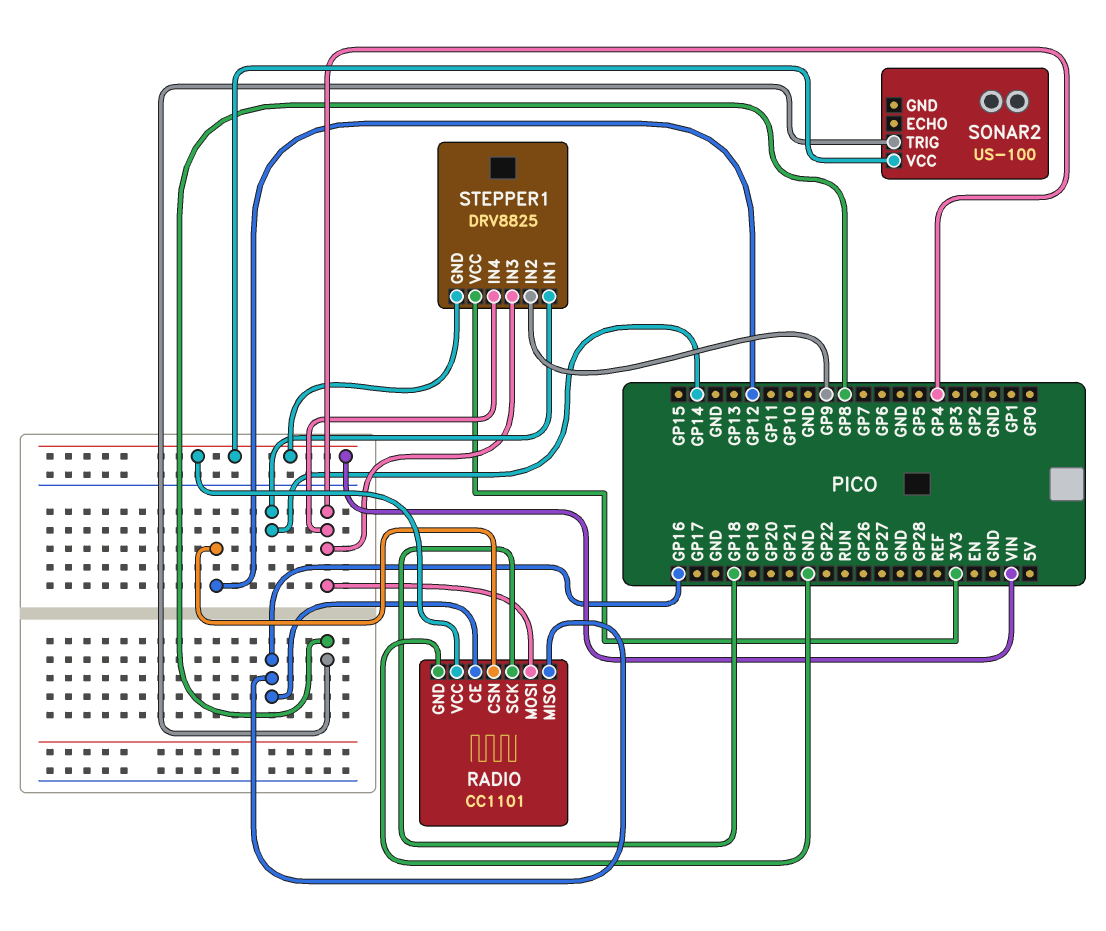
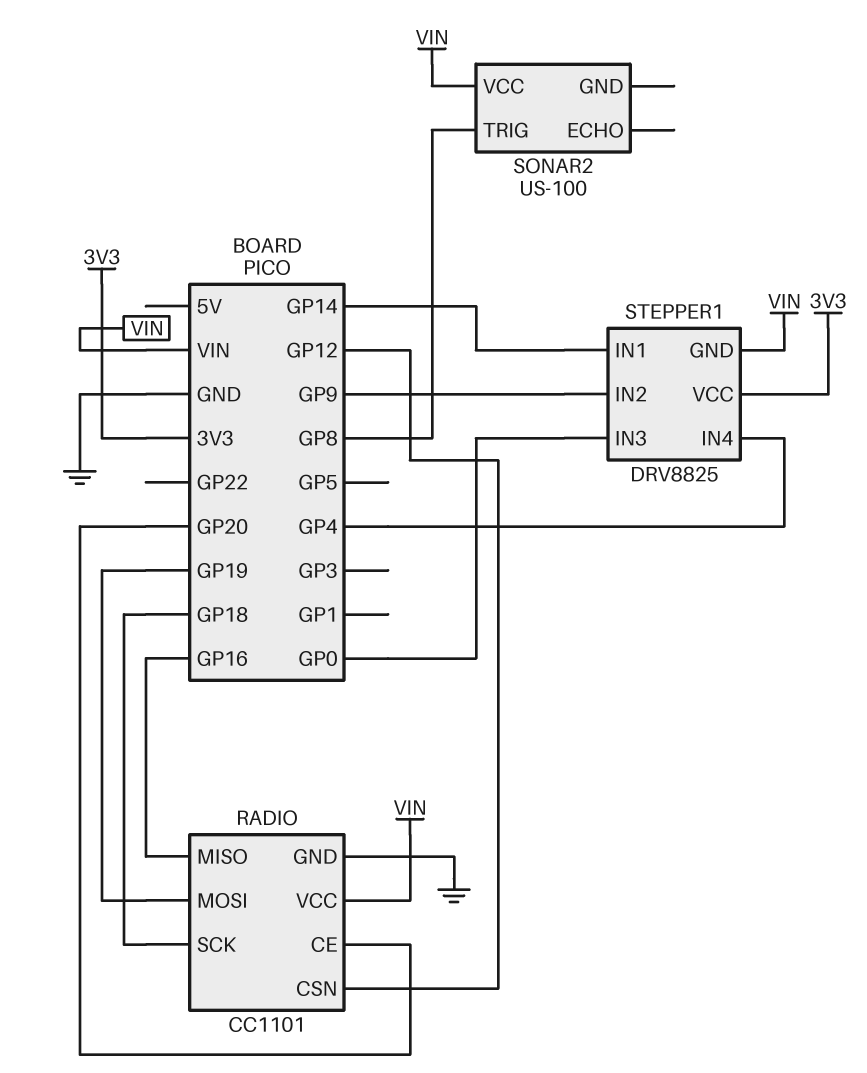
RADIO pin CE: GP16 -> GP20
RADIO pin MOSI: GP4 -> GP19
STEPPER1 pin IN3: GP4 -> GP0

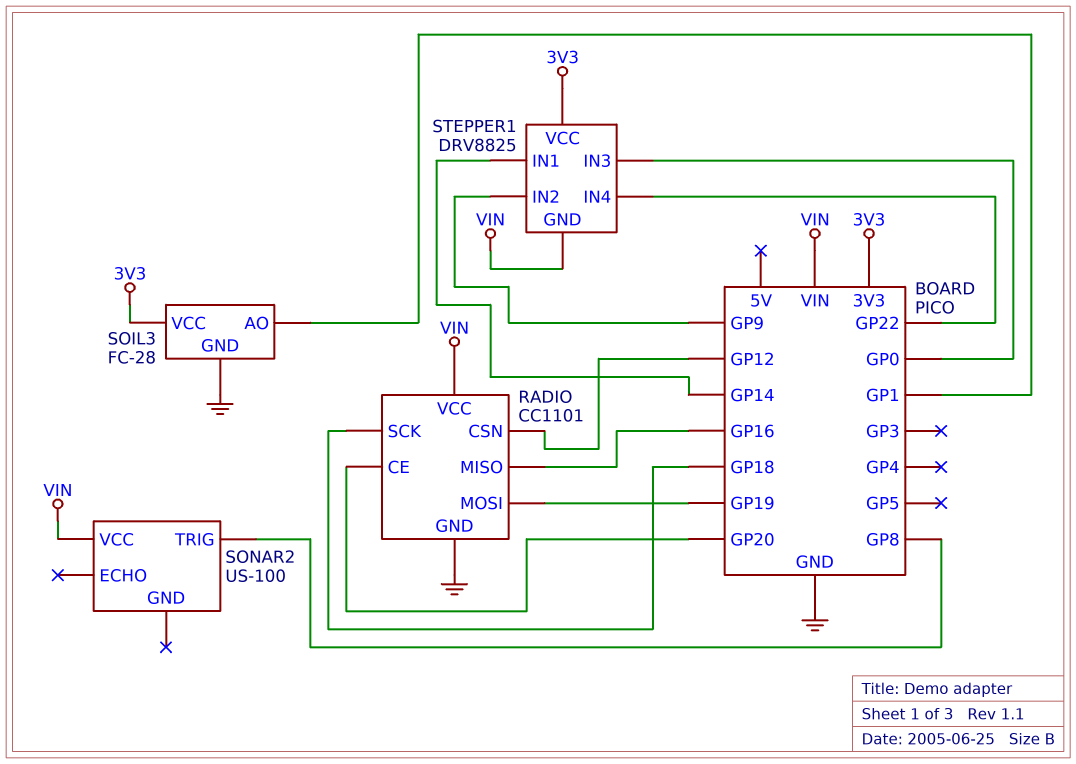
SOIL3: none -> FC-28
SOIL3 pin AO: none -> GP1
SOIL3 pin GND: none -> GND
SOIL3 pin VCC: none -> 3V3
STEPPER1 pin IN4: GP4 -> GP22

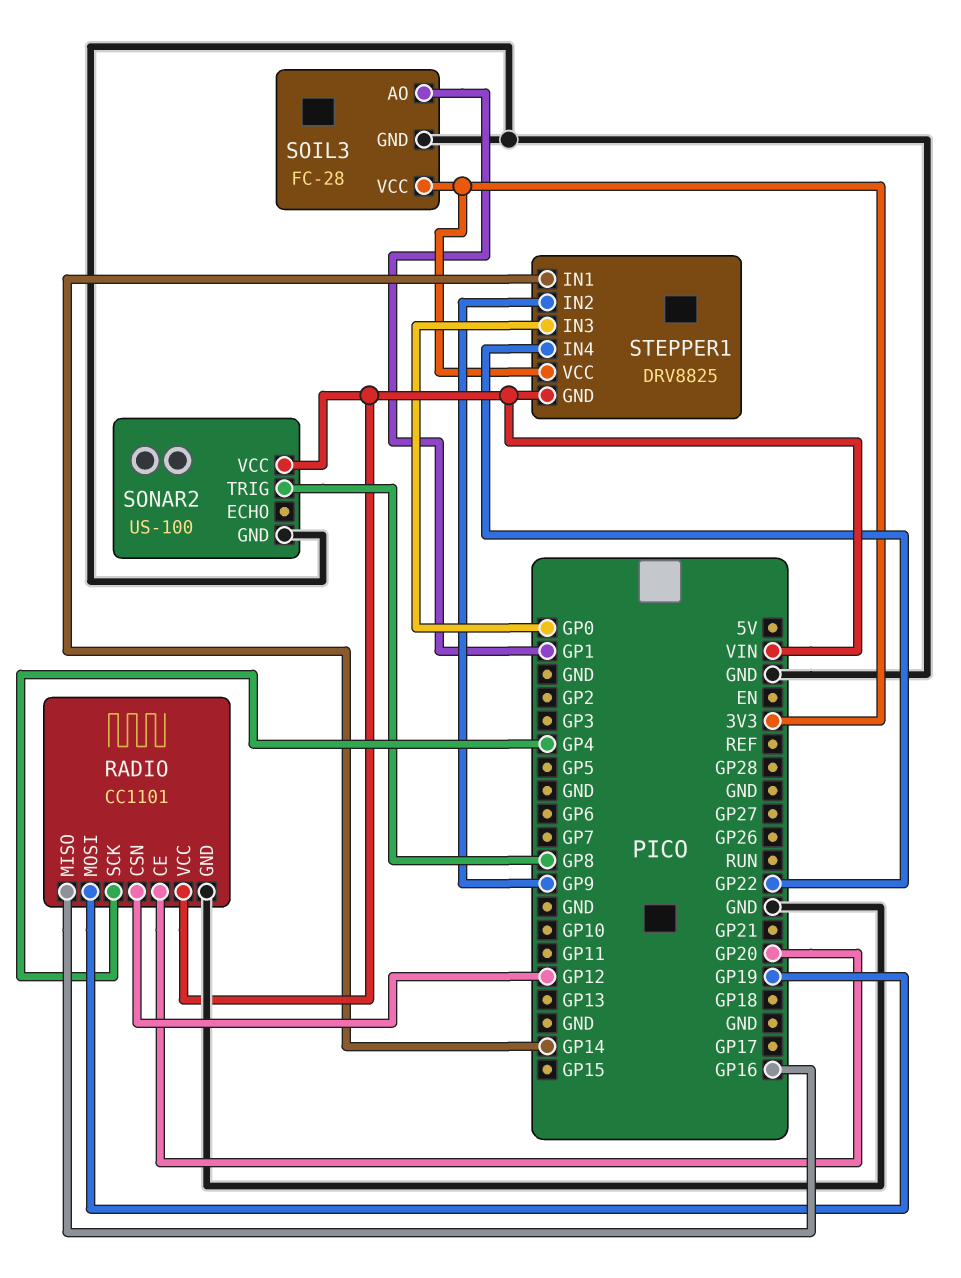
RADIO pin SCK: GP18 -> GP4
SONAR2 pin GND: none -> GND

